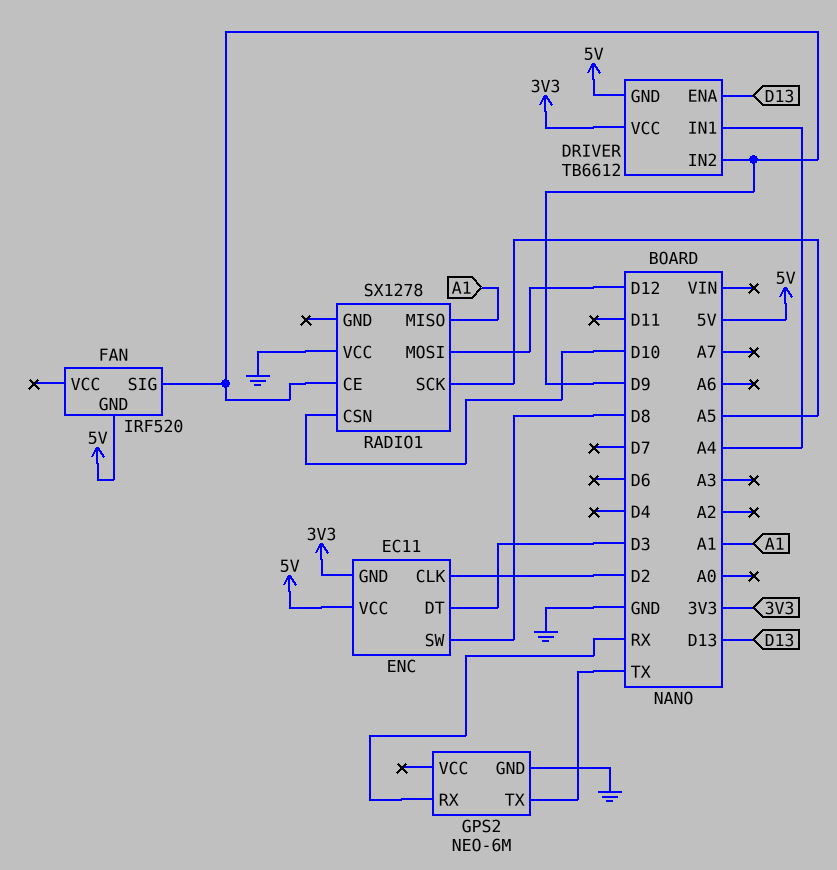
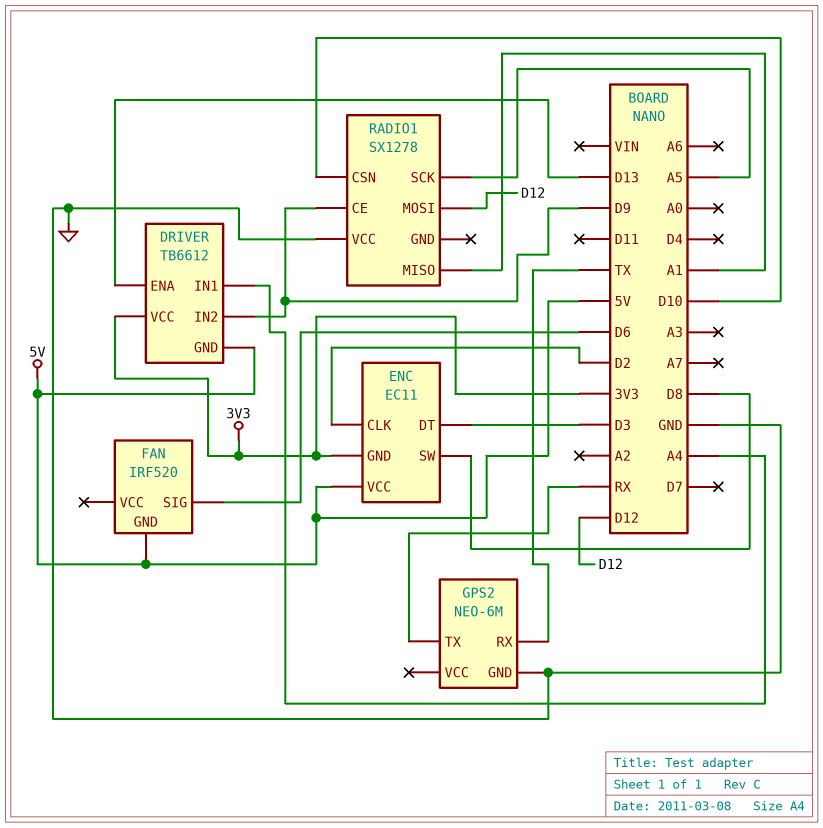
FAN pin SIG: D9 -> D6
GPS2 pin RX: RX -> TX
GPS2 pin TX: TX -> RX

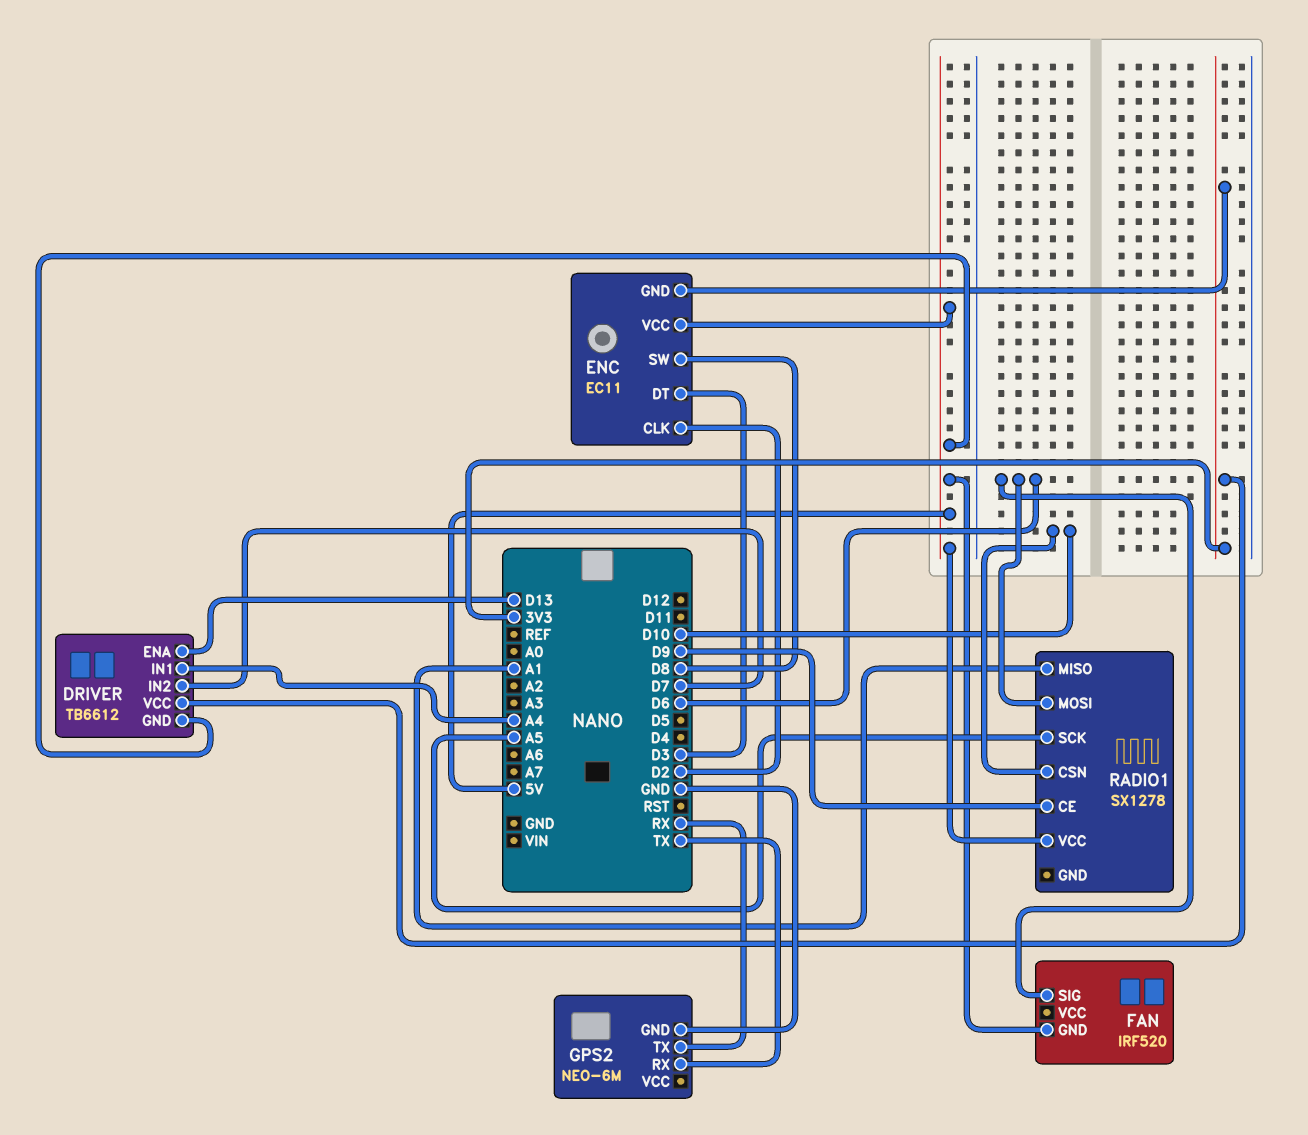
DRIVER pin IN2: D9 -> D7
RADIO1 pin MOSI: D12 -> D6
RADIO1 pin VCC: GND -> 5V

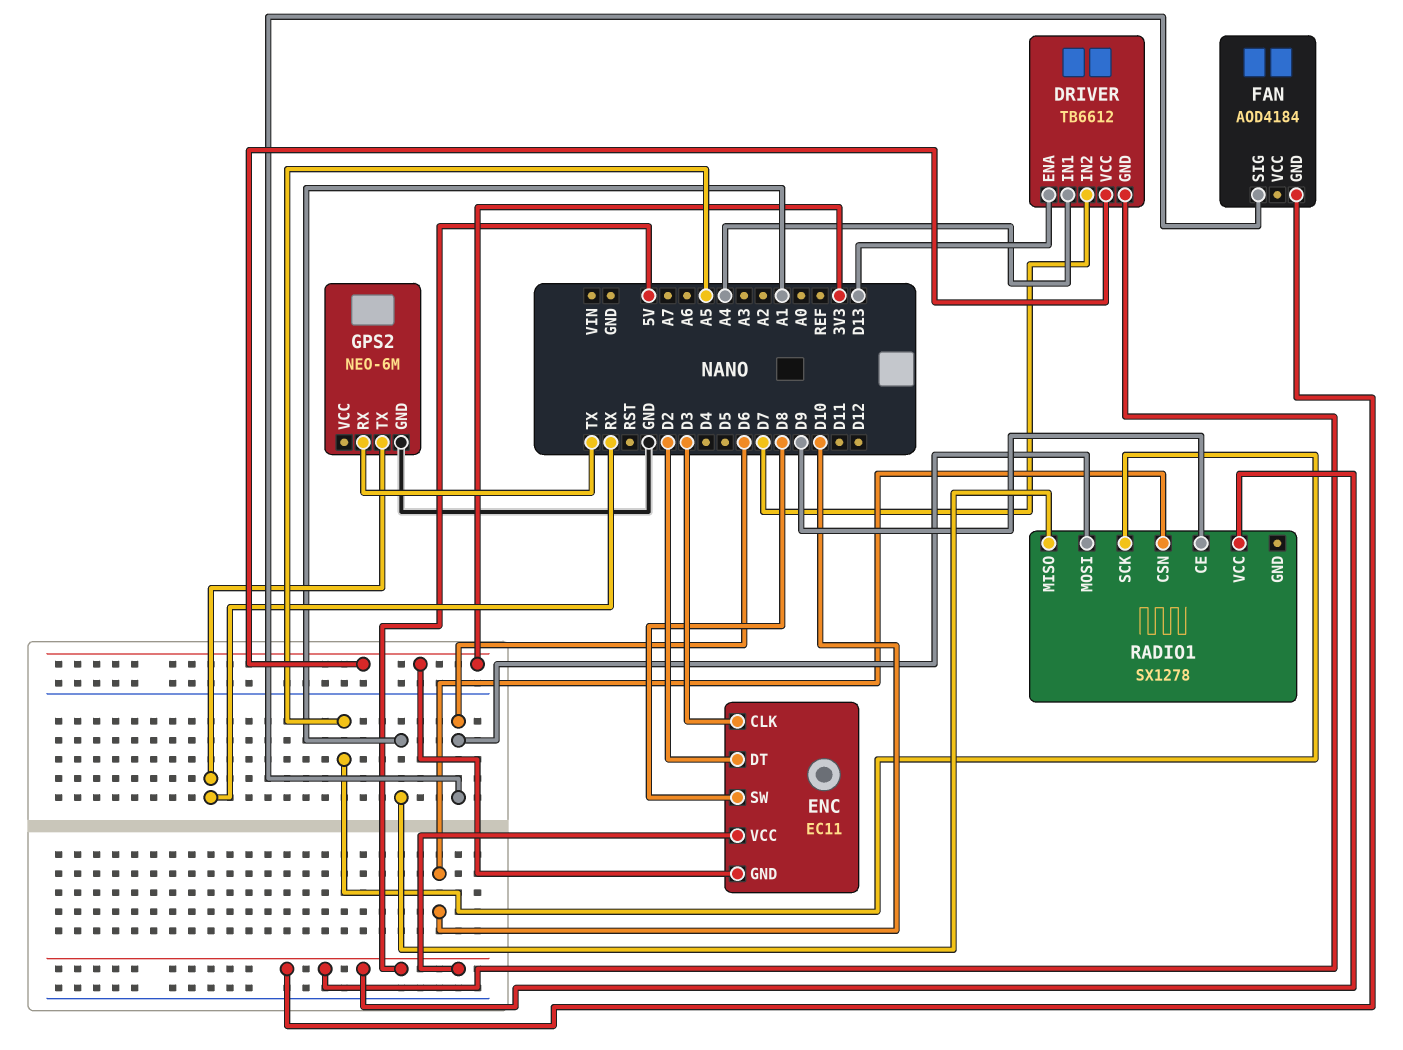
ENC pin CLK: D2 -> D3
ENC pin DT: D3 -> D2
FAN: IRF520 -> AOD4184

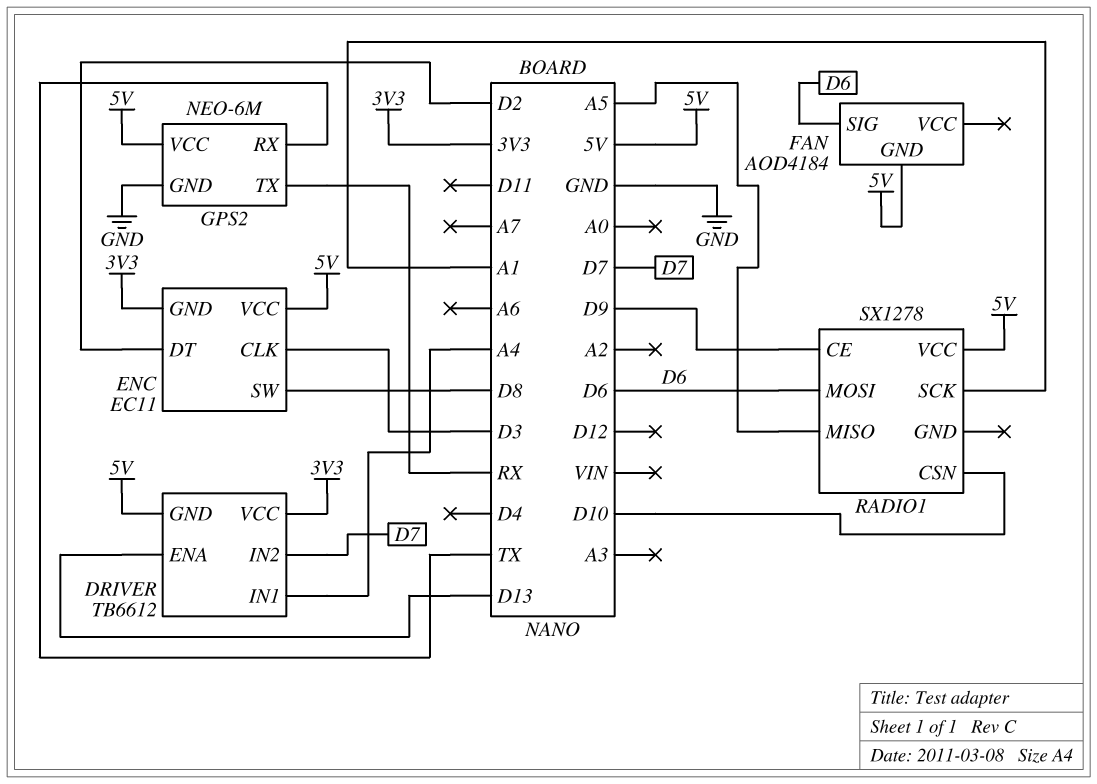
GPS2 pin VCC: none -> 5V
RADIO1 pin MISO: A1 -> A5
RADIO1 pin SCK: A5 -> A1

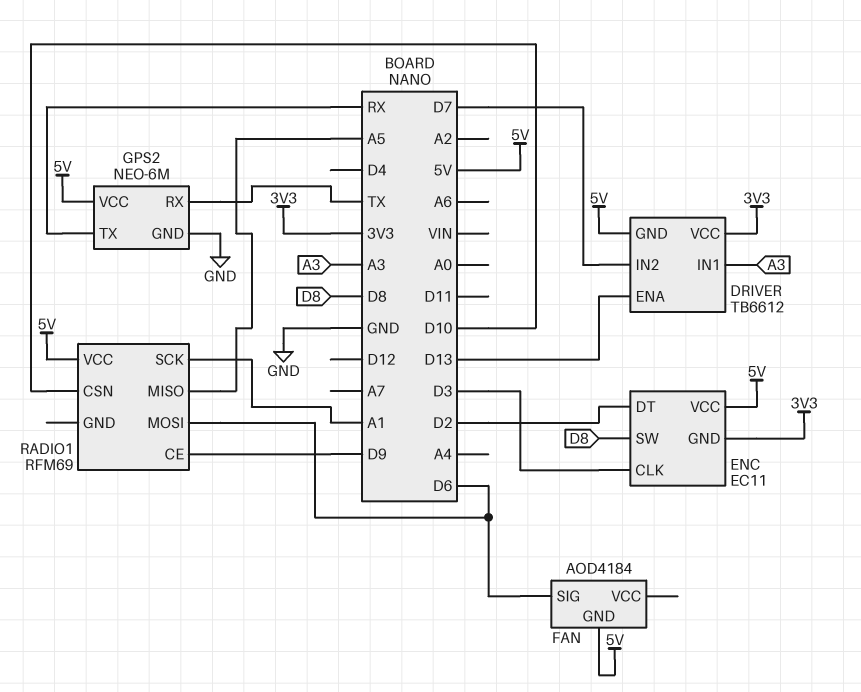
DRIVER pin IN1: A4 -> A3
RADIO1: SX1278 -> RFM69

